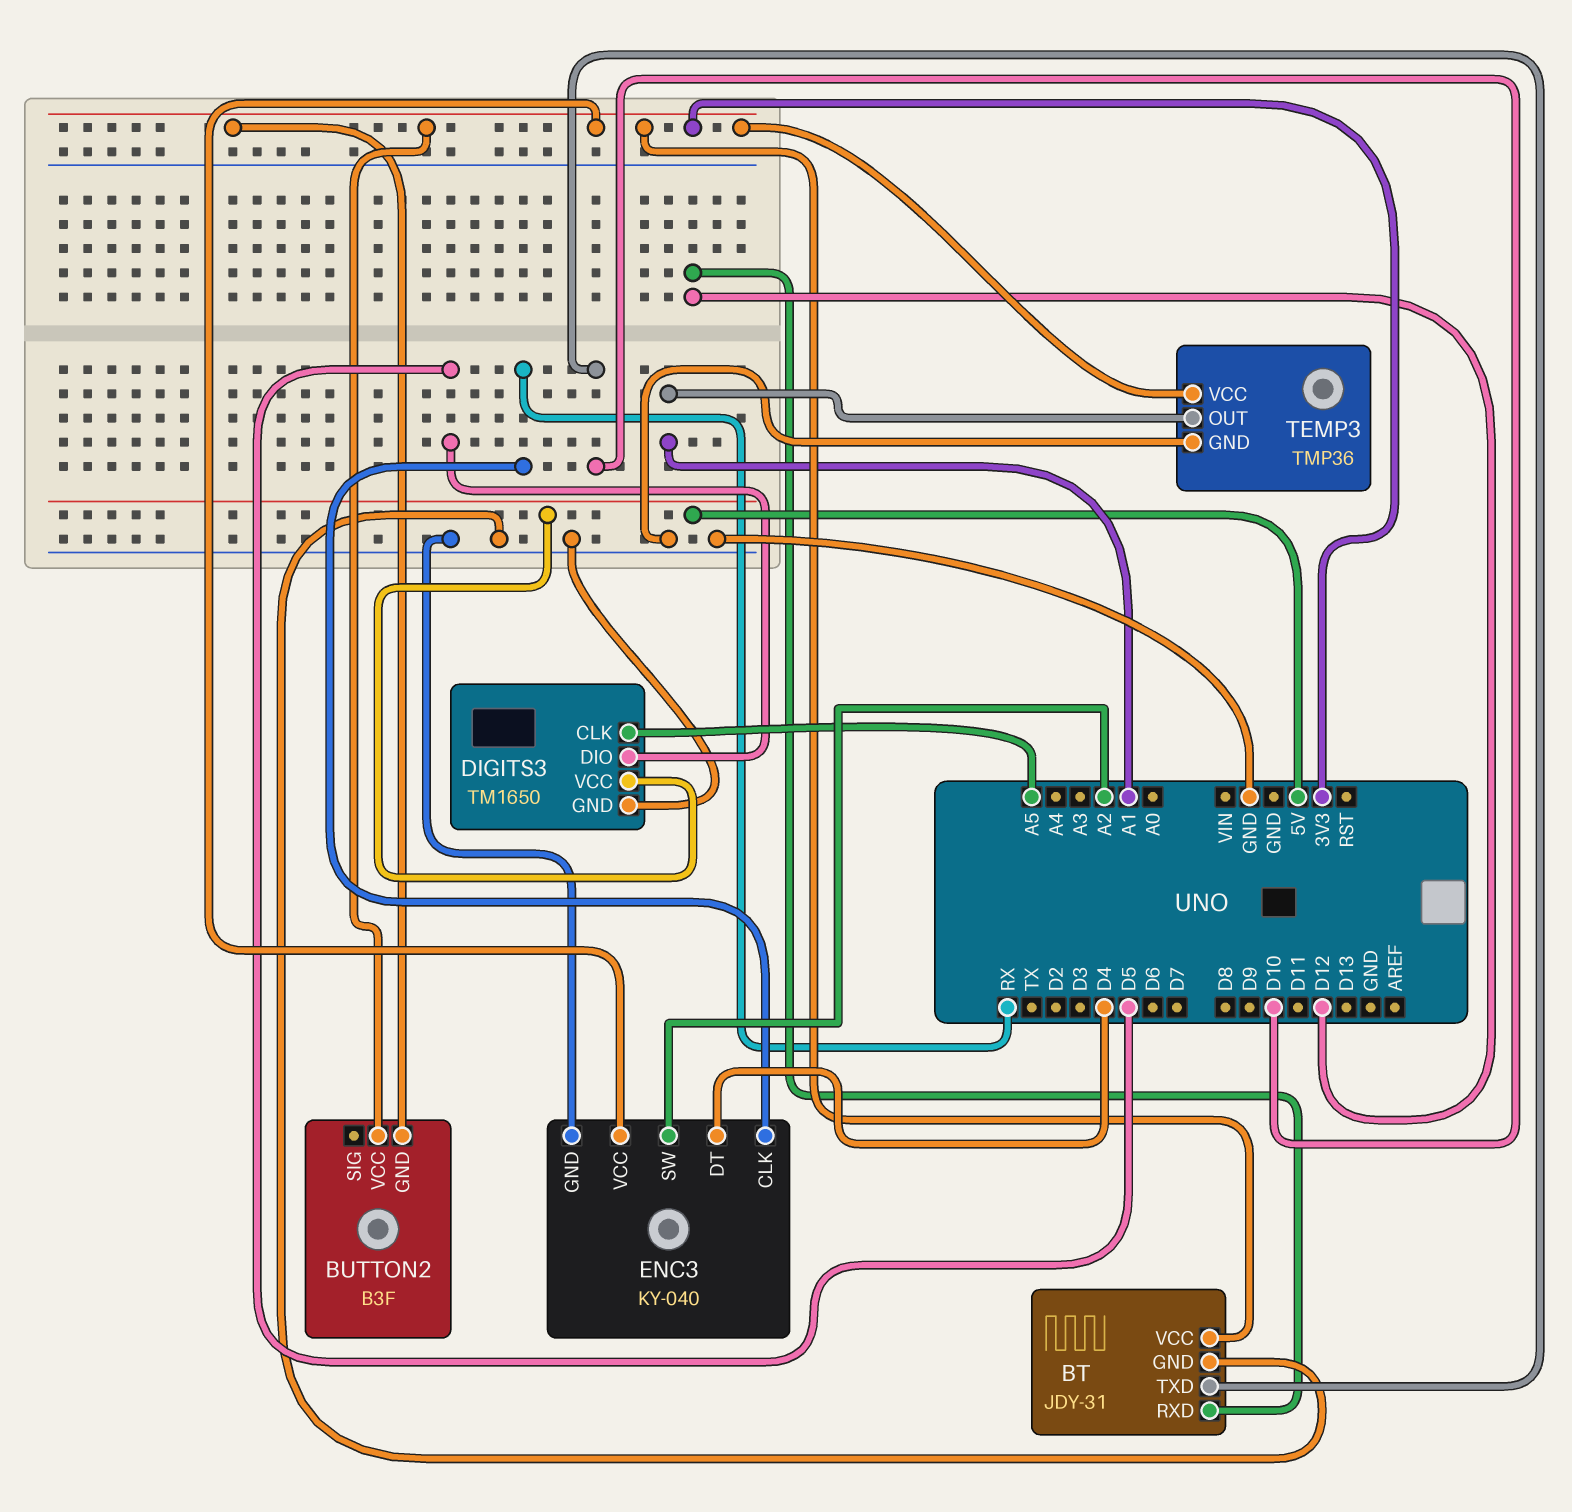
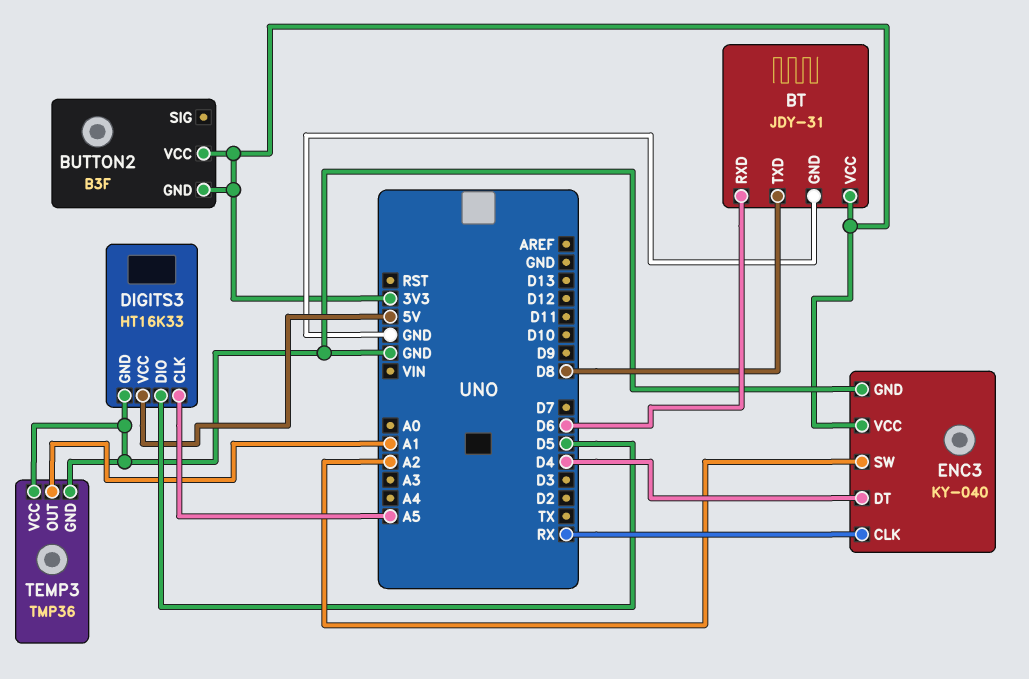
BT pin RXD: D12 -> D6
BT pin TXD: D10 -> D8
DIGITS3: TM1650 -> HT16K33
TEMP3 pin VCC: 3V3 -> GND

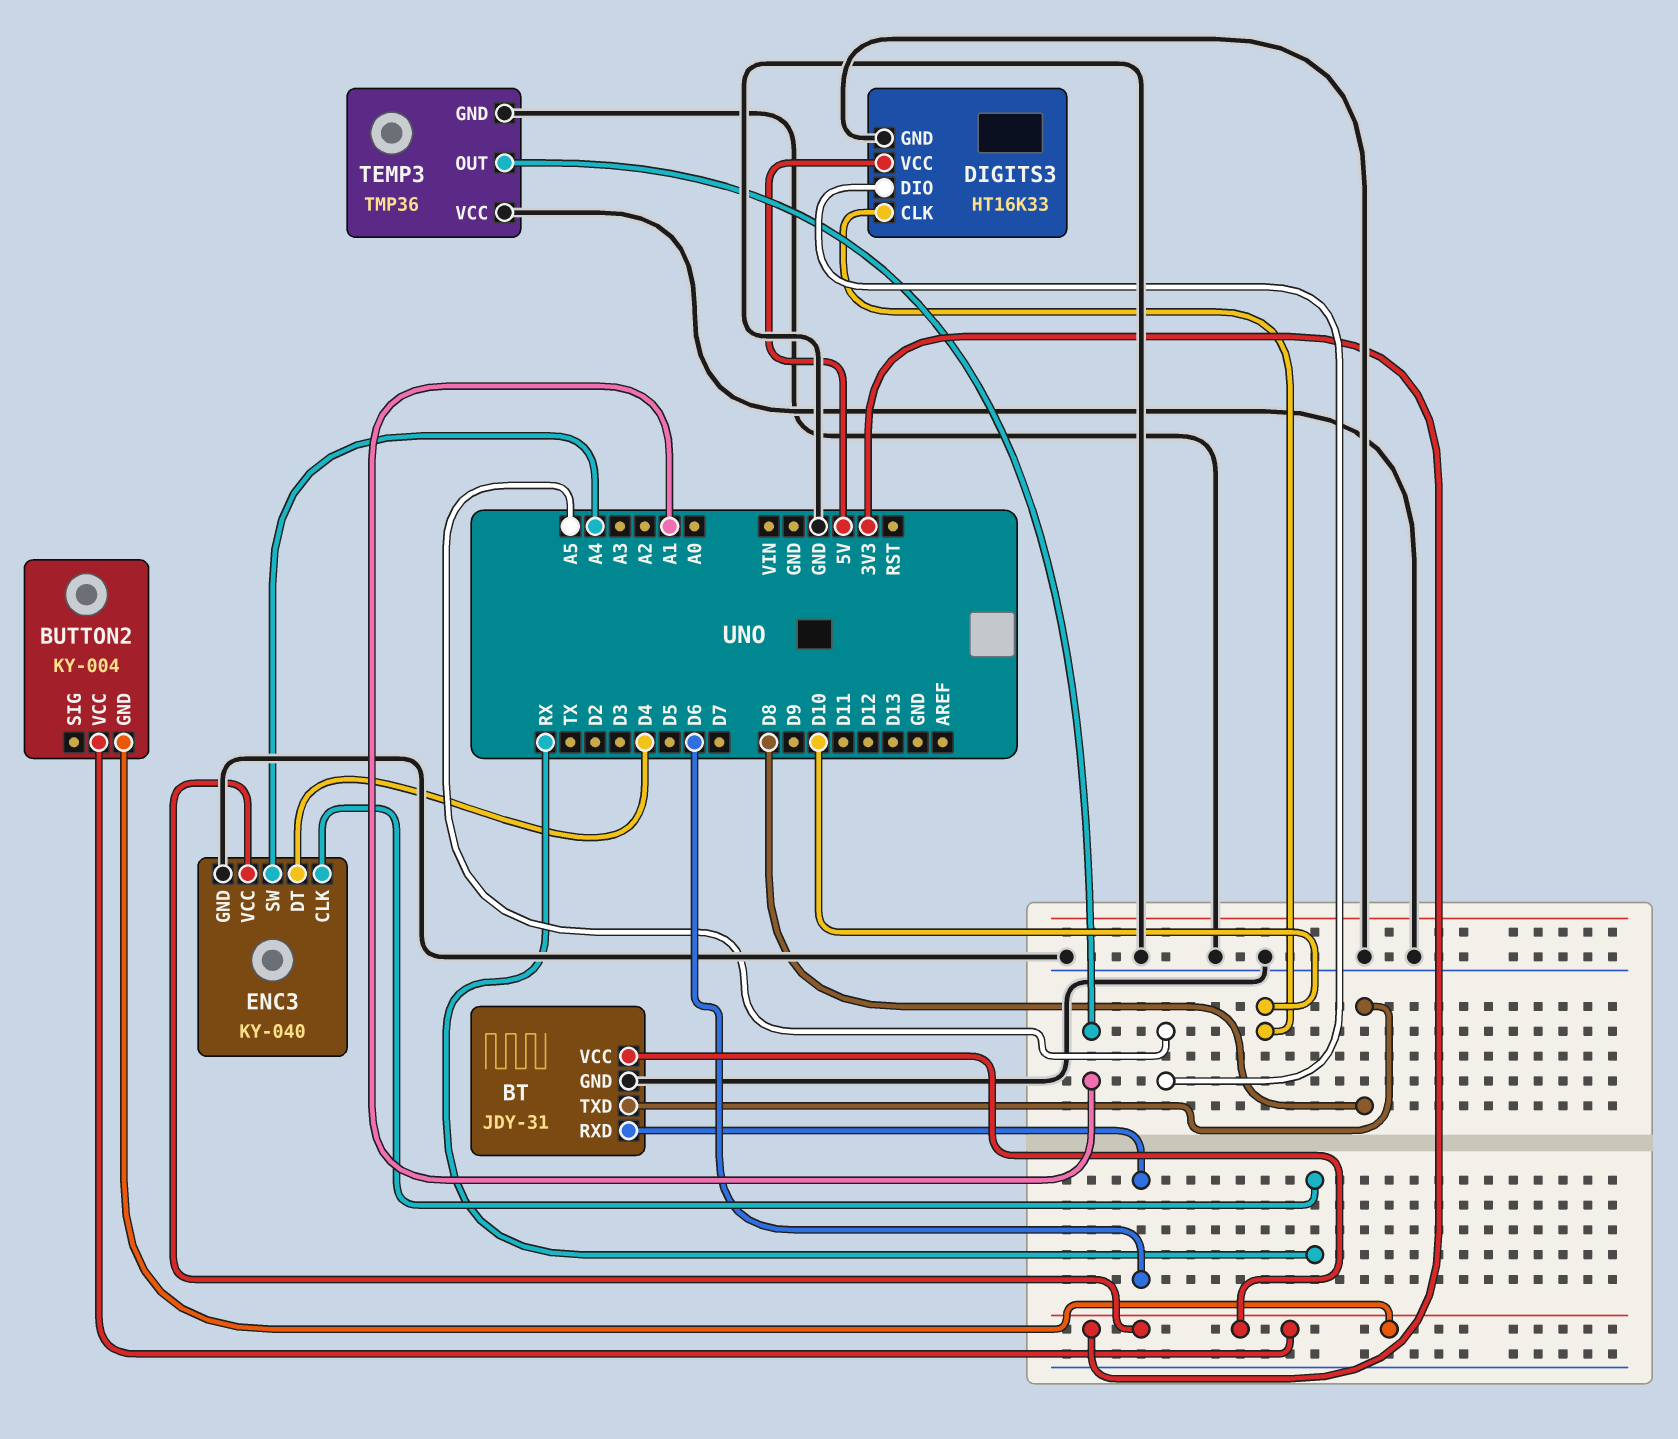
BUTTON2: B3F -> KY-004
DIGITS3 pin CLK: A5 -> D10
DIGITS3 pin DIO: D5 -> A5
ENC3 pin SW: A2 -> A4

